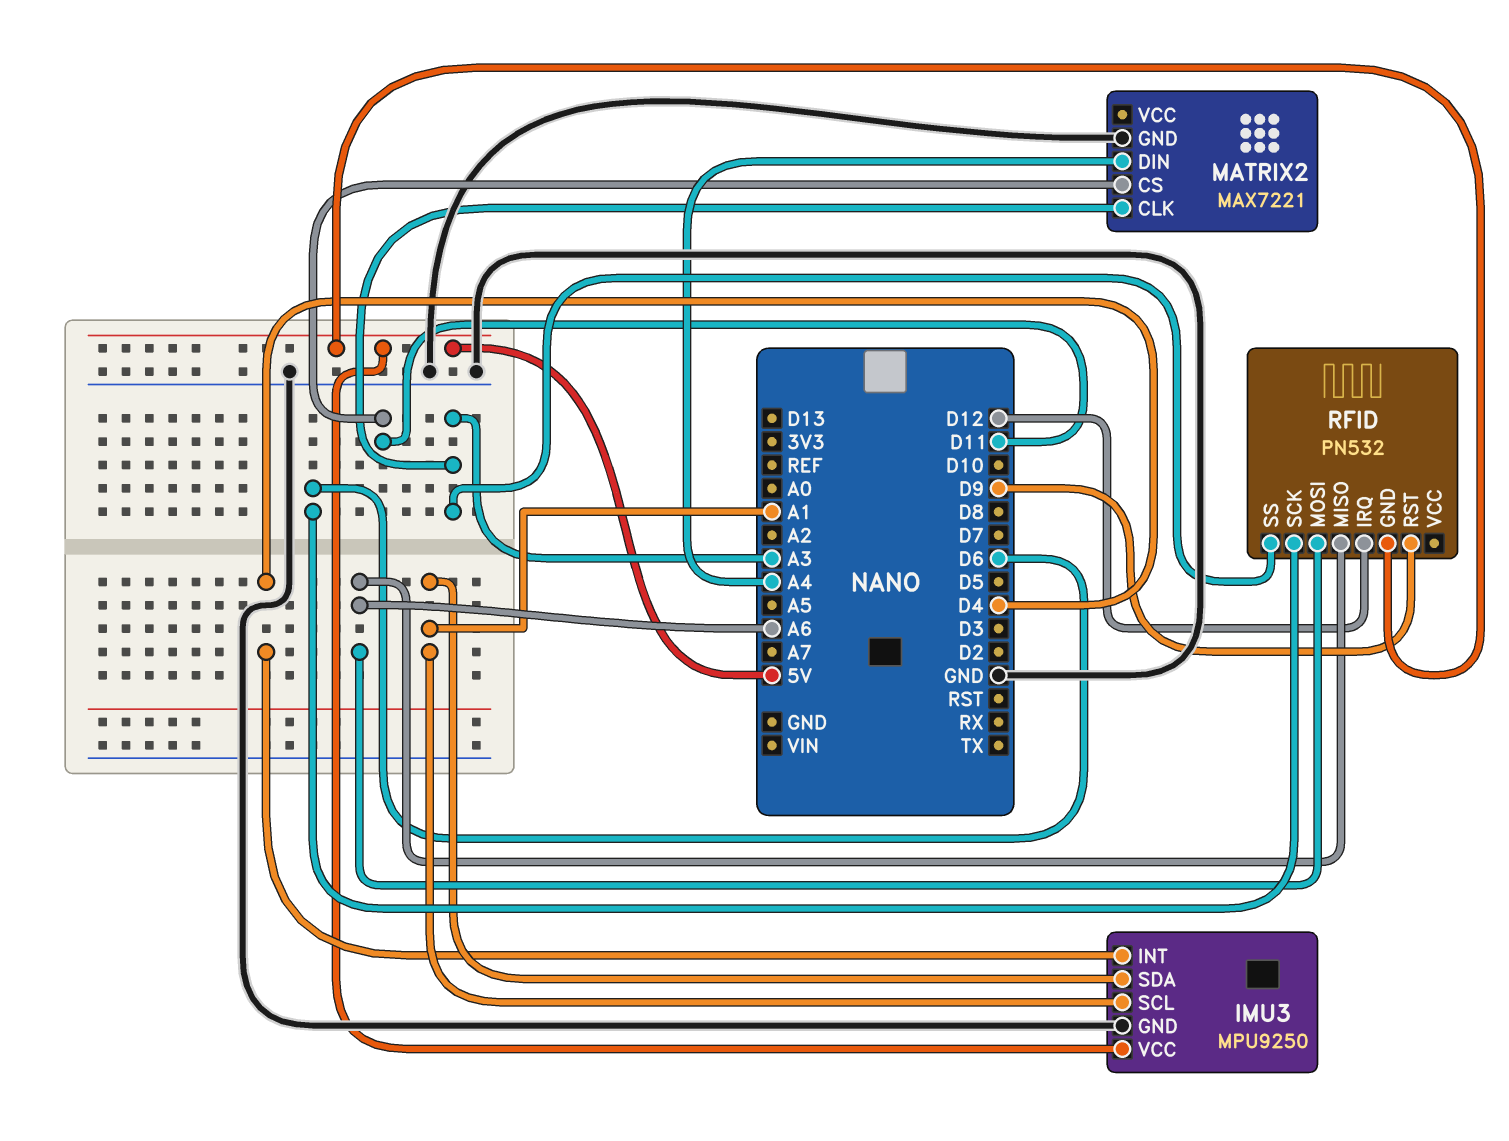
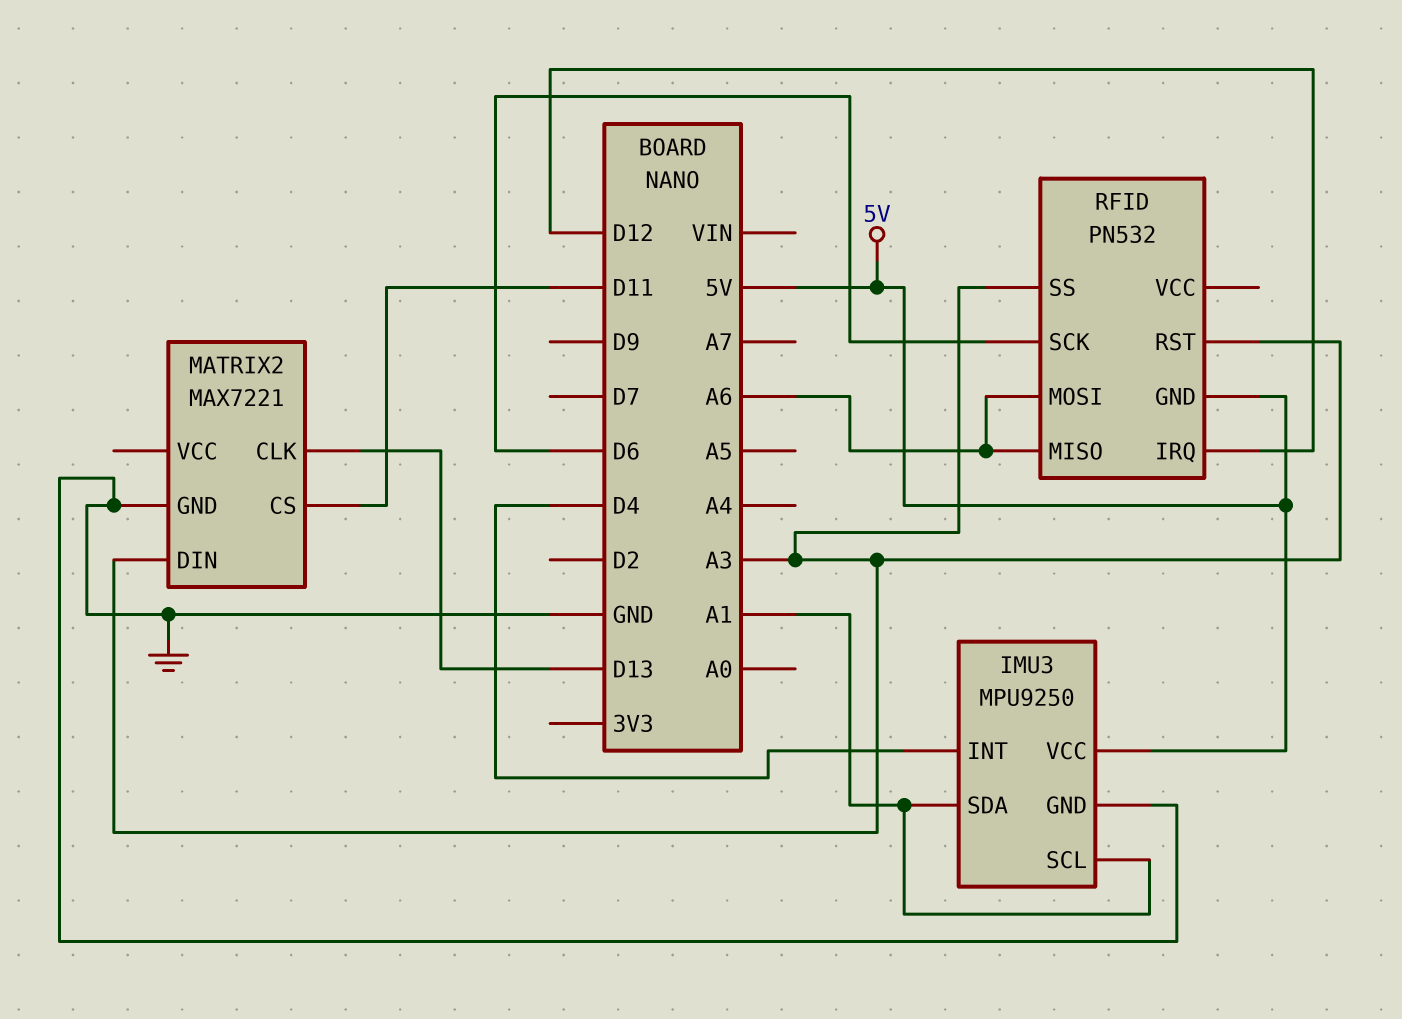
MATRIX2 pin CLK: A3 -> D13
MATRIX2 pin DIN: A4 -> A3
RFID pin RST: D9 -> A3

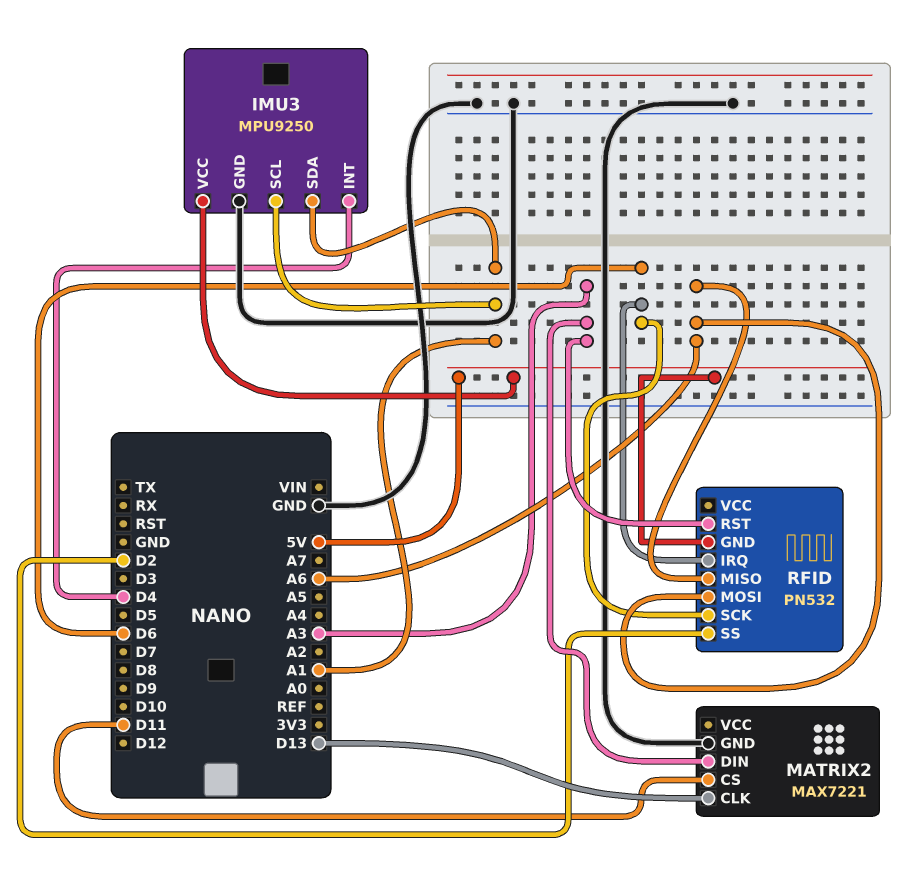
RFID pin IRQ: D12 -> D6
RFID pin SS: A3 -> D2

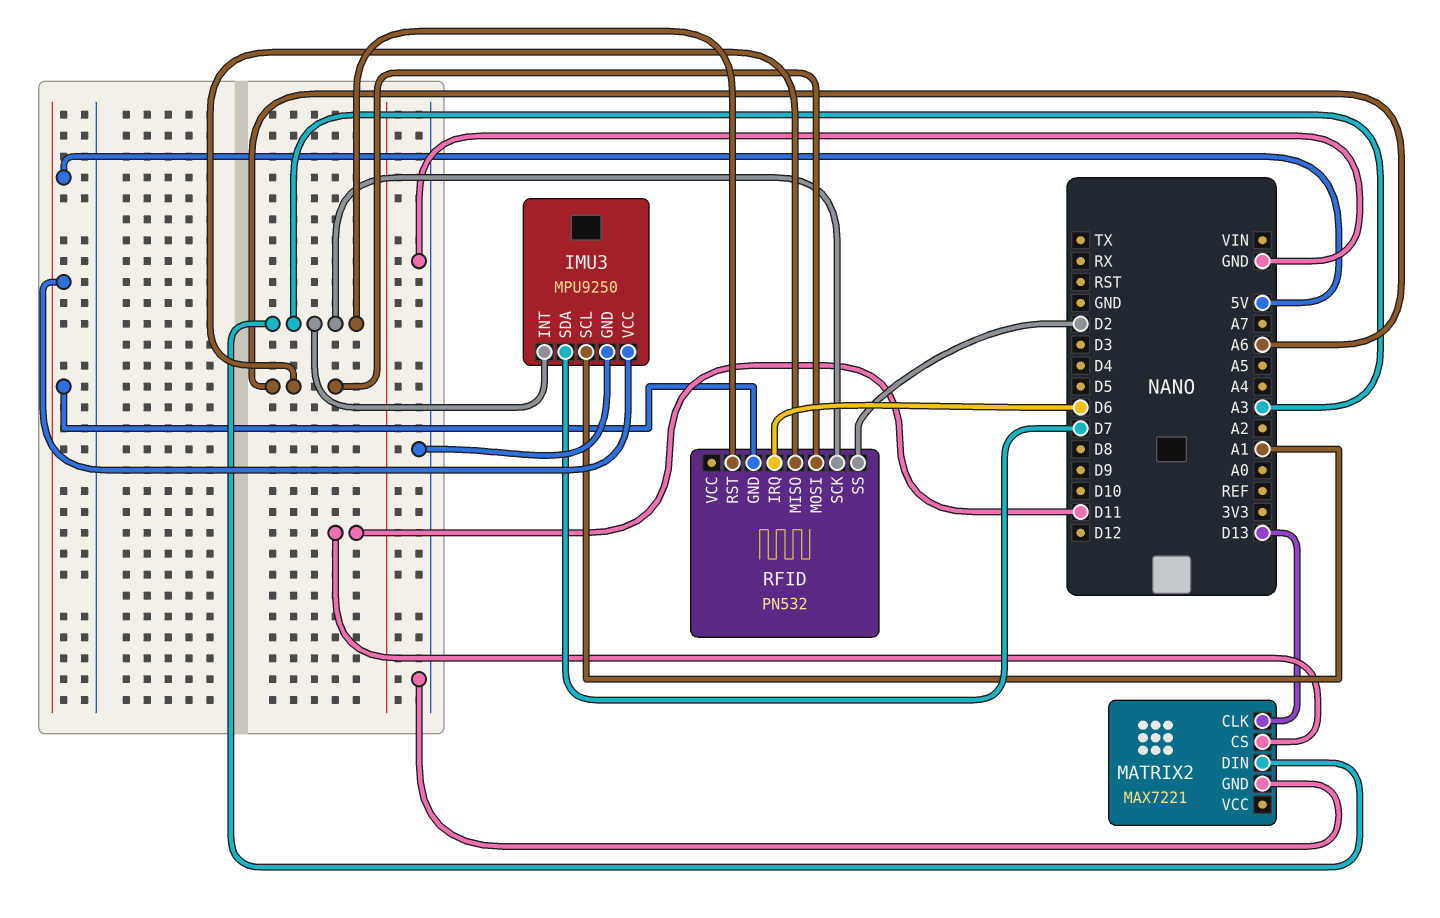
IMU3 pin INT: D4 -> A3
IMU3 pin SDA: A1 -> D7
RFID pin SCK: D6 -> A3

